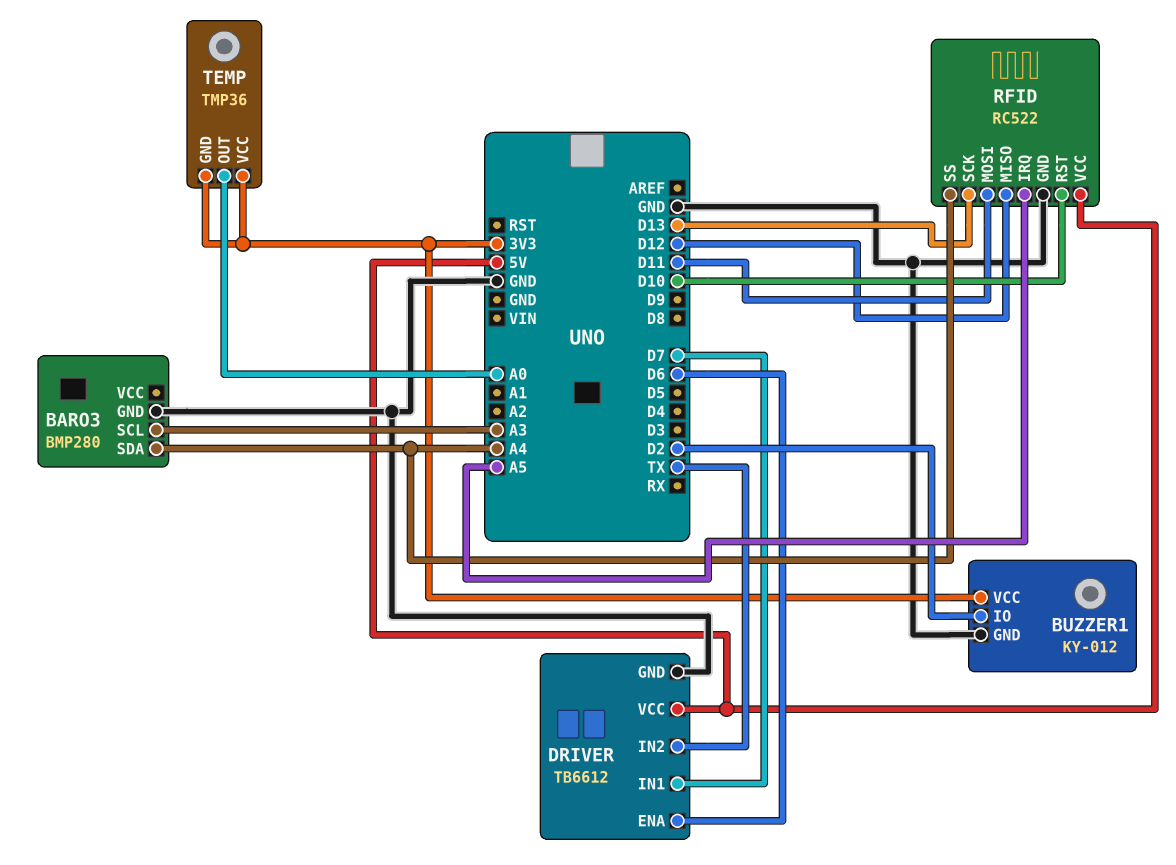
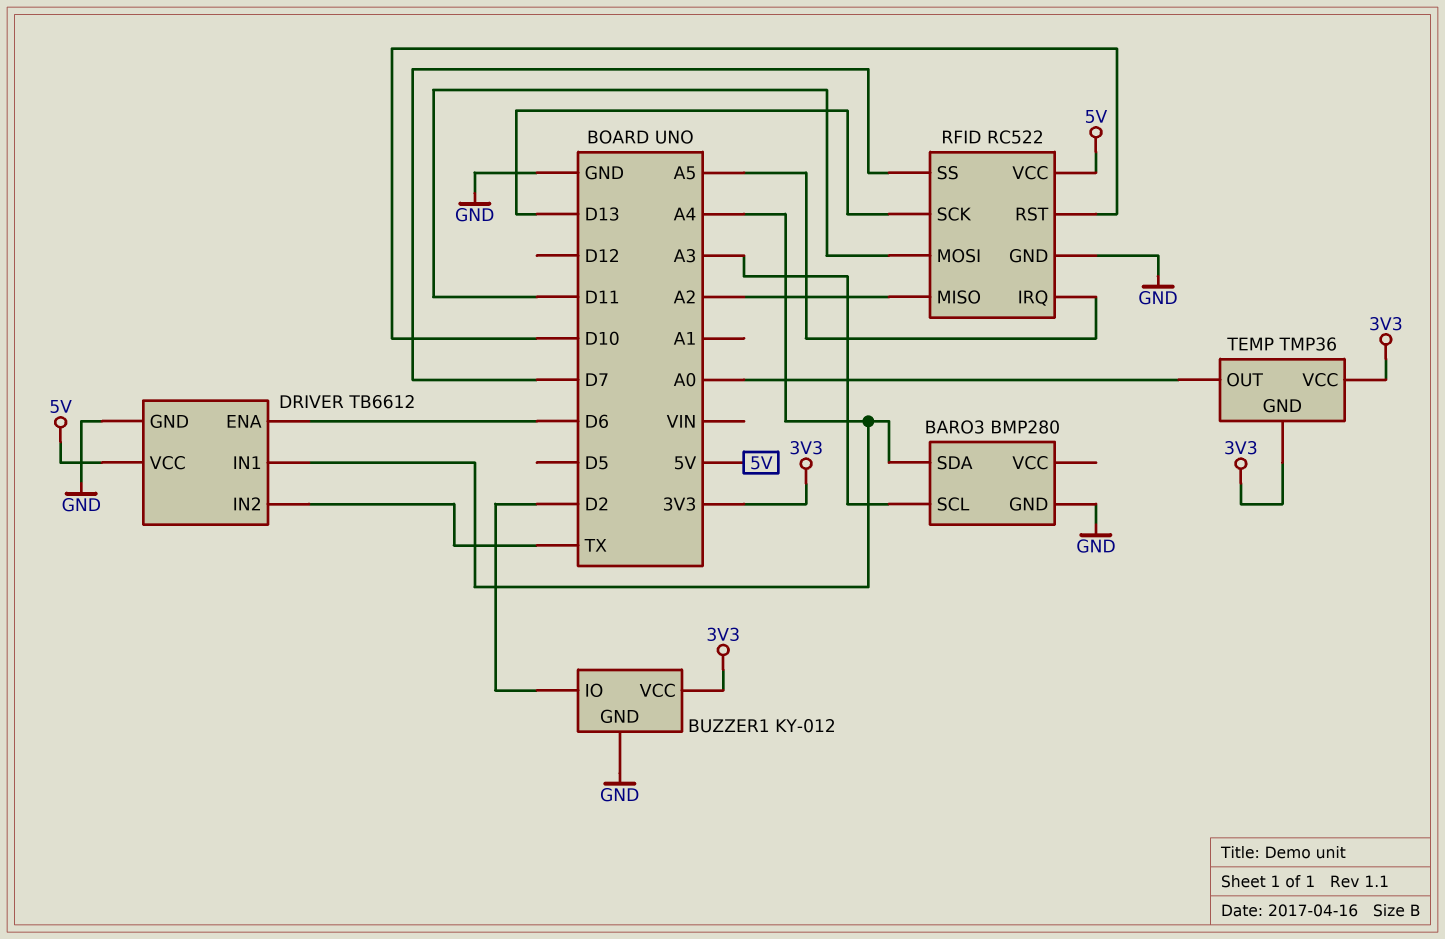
DRIVER pin IN1: D7 -> A4
RFID pin MISO: D12 -> A2
RFID pin SS: A4 -> D7

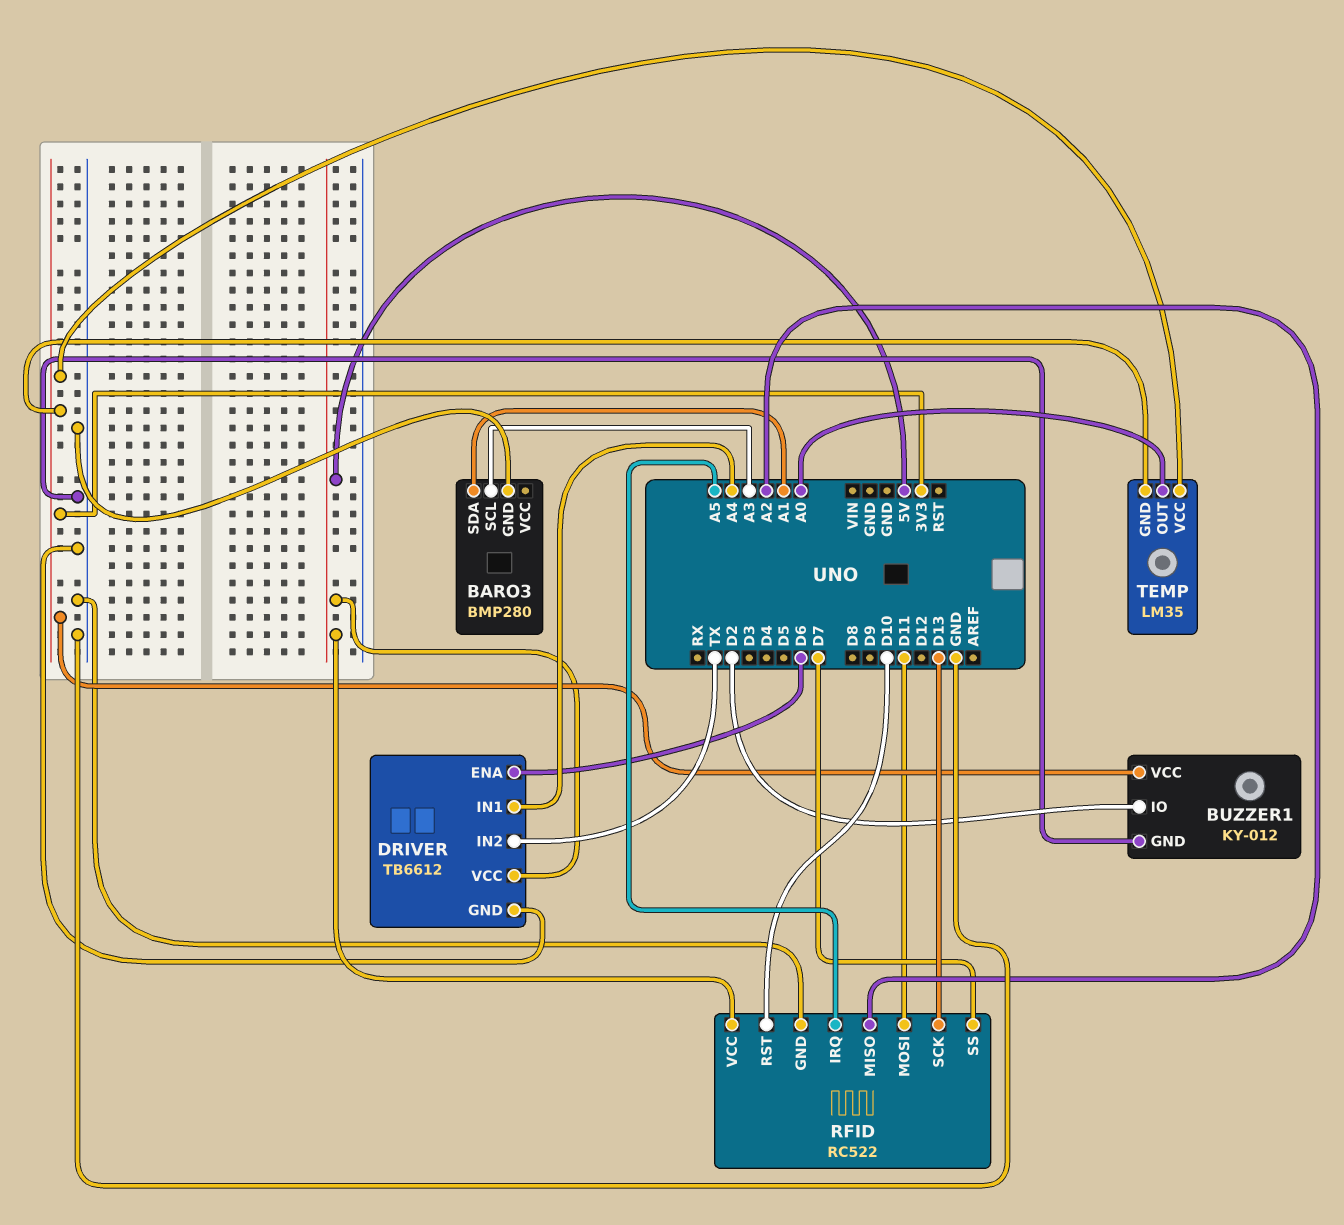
BARO3 pin SDA: A4 -> A1
TEMP: TMP36 -> LM35

